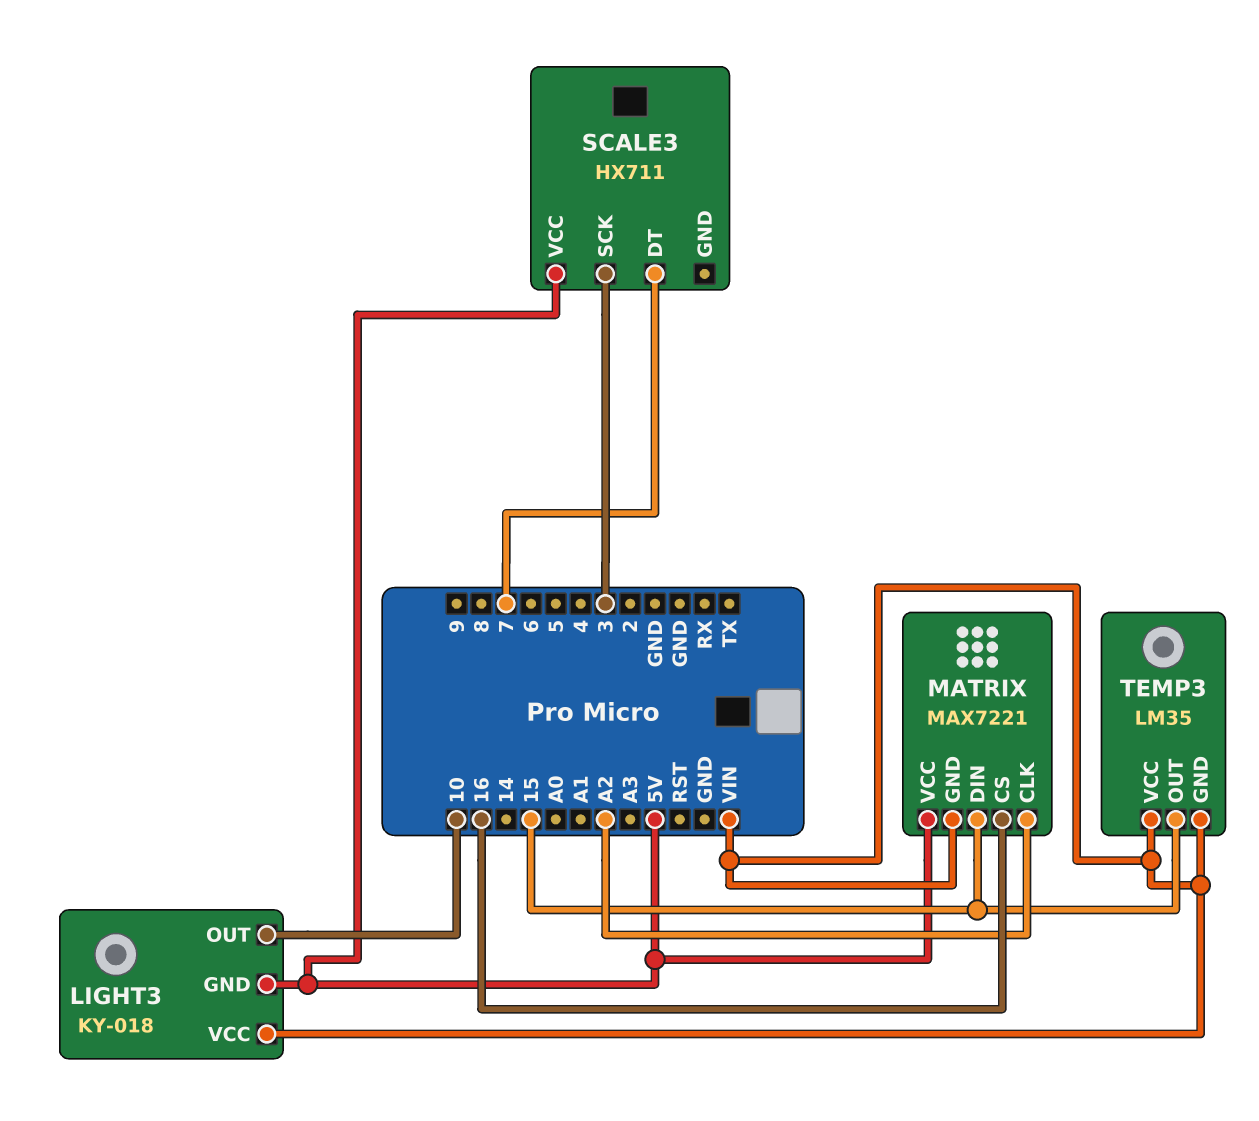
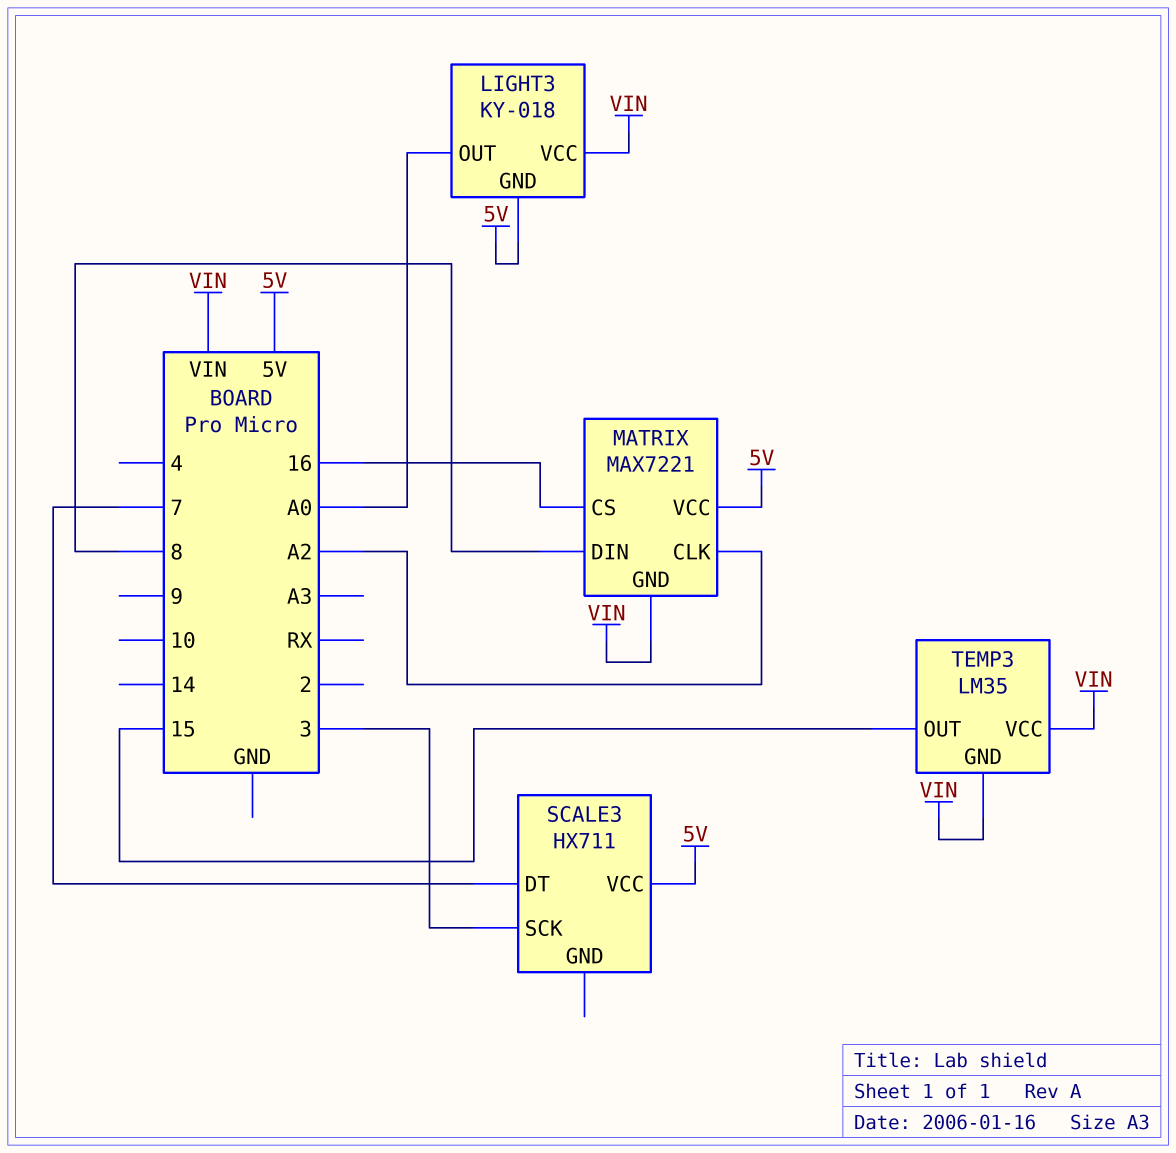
LIGHT3 pin OUT: 10 -> A0
MATRIX pin DIN: 15 -> 8

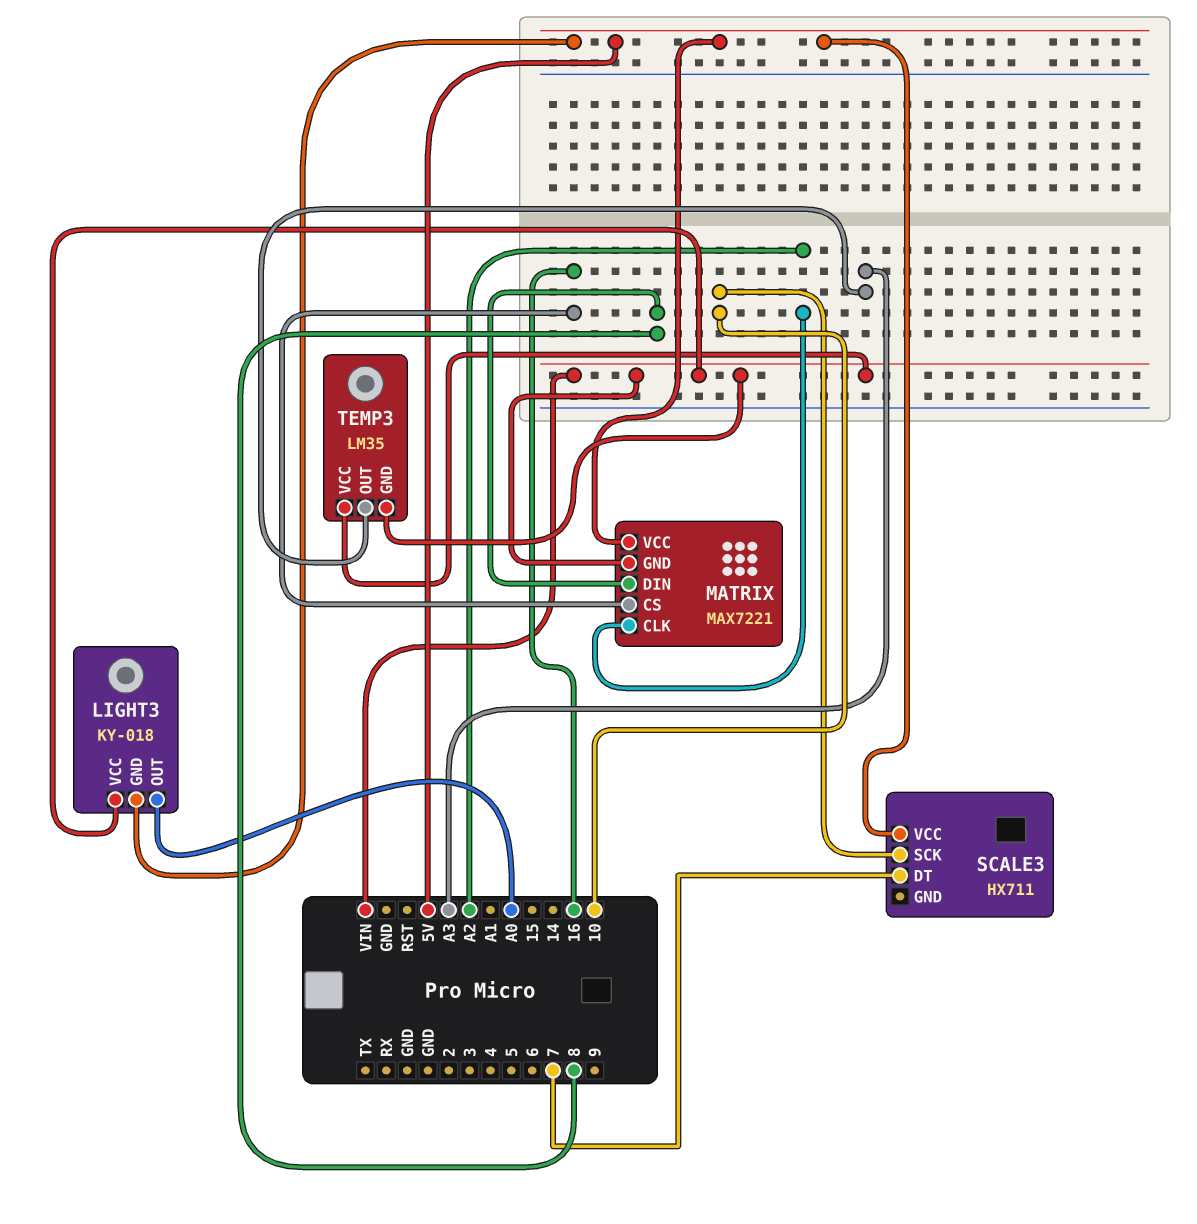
SCALE3 pin SCK: 3 -> 10
TEMP3 pin OUT: 15 -> A3

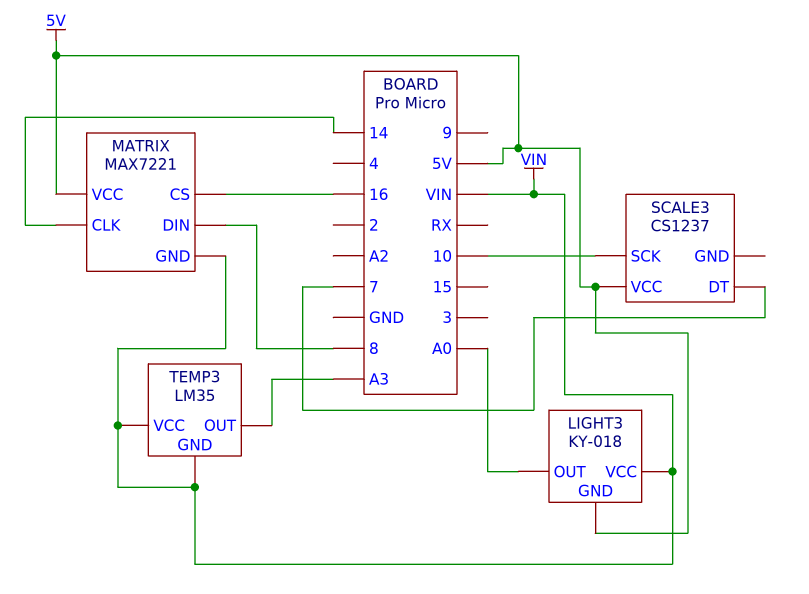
MATRIX pin CLK: A2 -> 14
SCALE3: HX711 -> CS1237

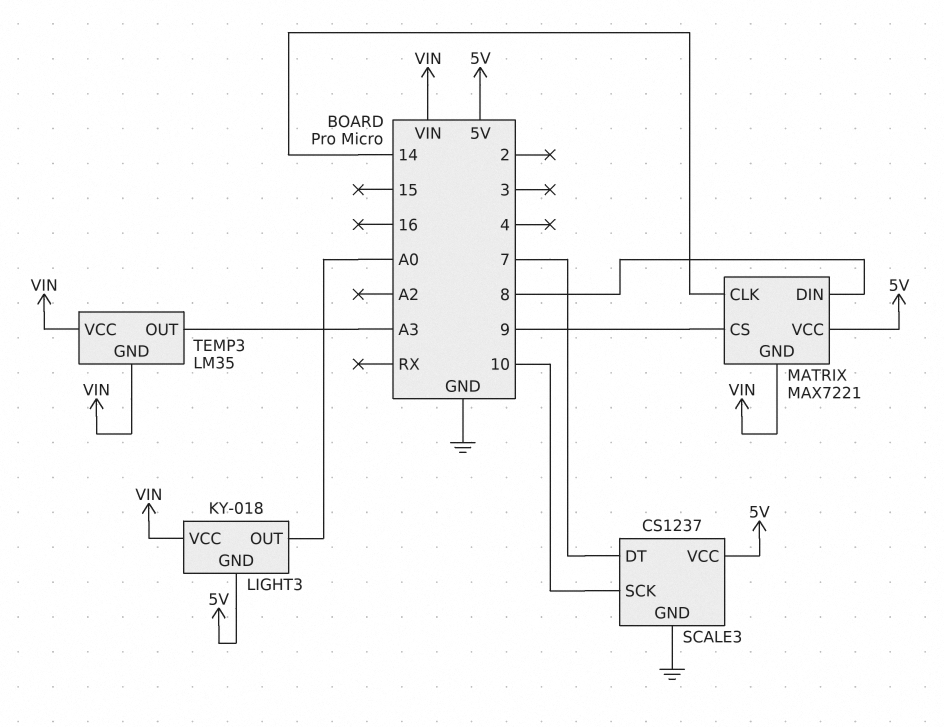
MATRIX pin CS: 16 -> 9
SCALE3 pin GND: none -> GND

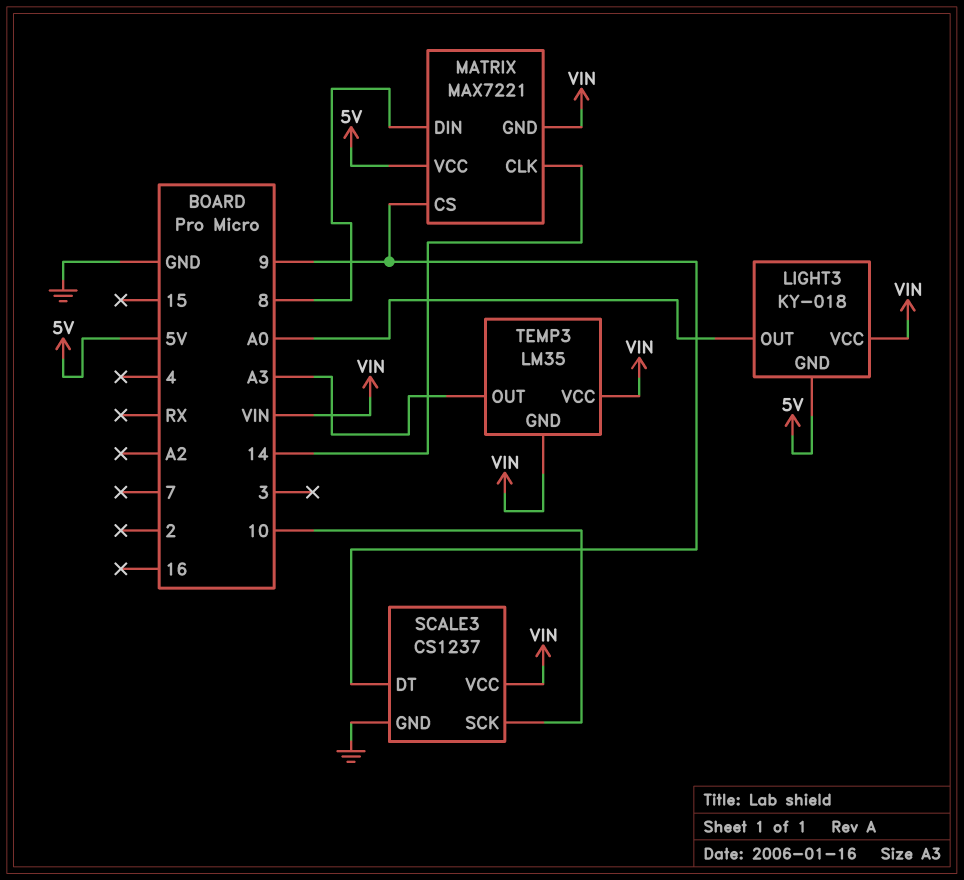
SCALE3 pin DT: 7 -> 9
SCALE3 pin VCC: 5V -> VIN

